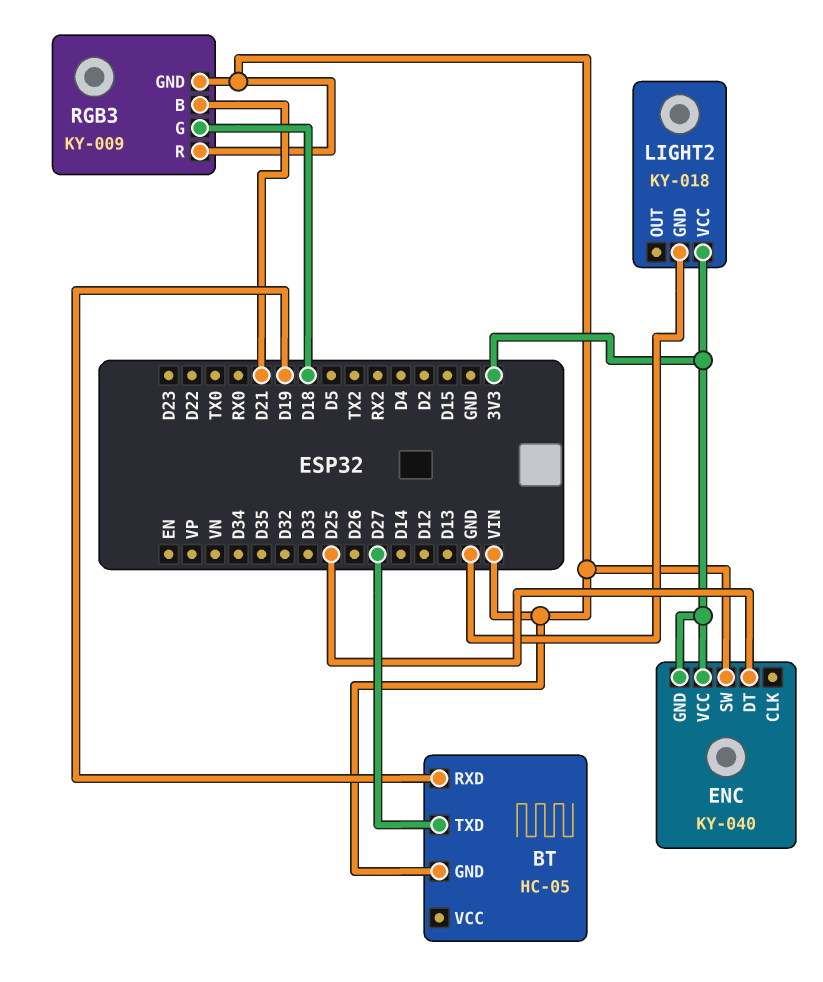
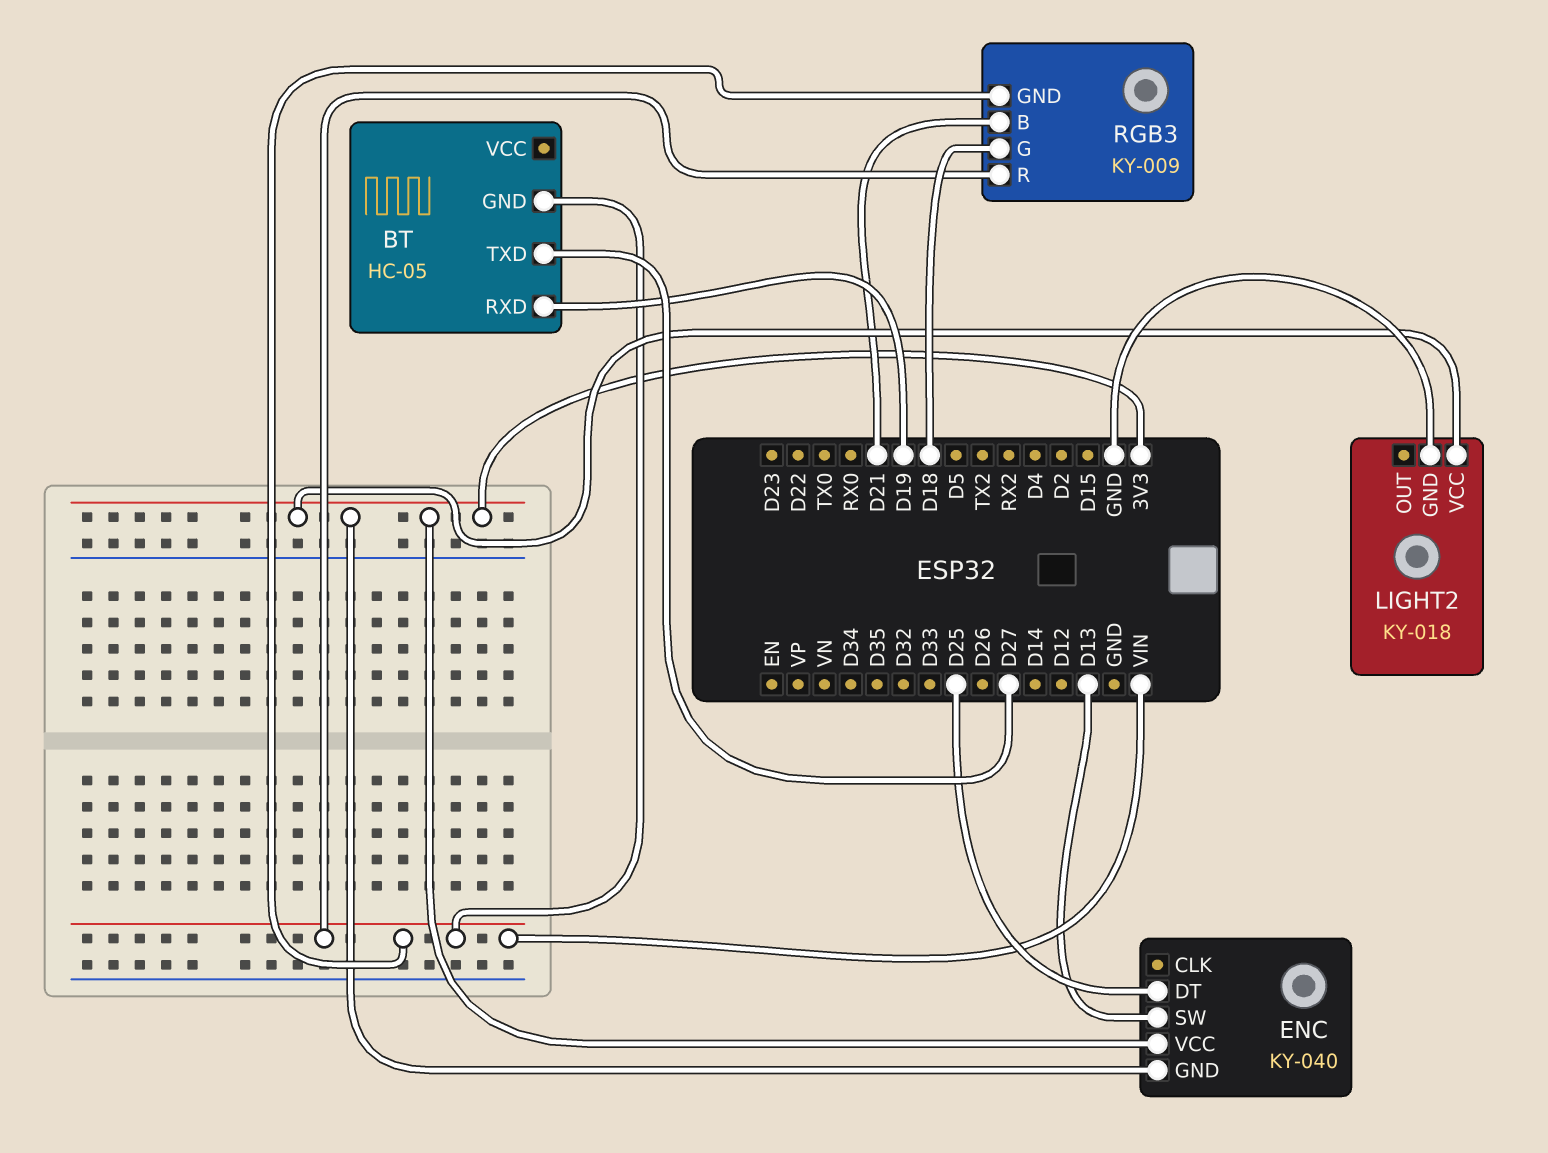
ENC pin SW: VIN -> D13

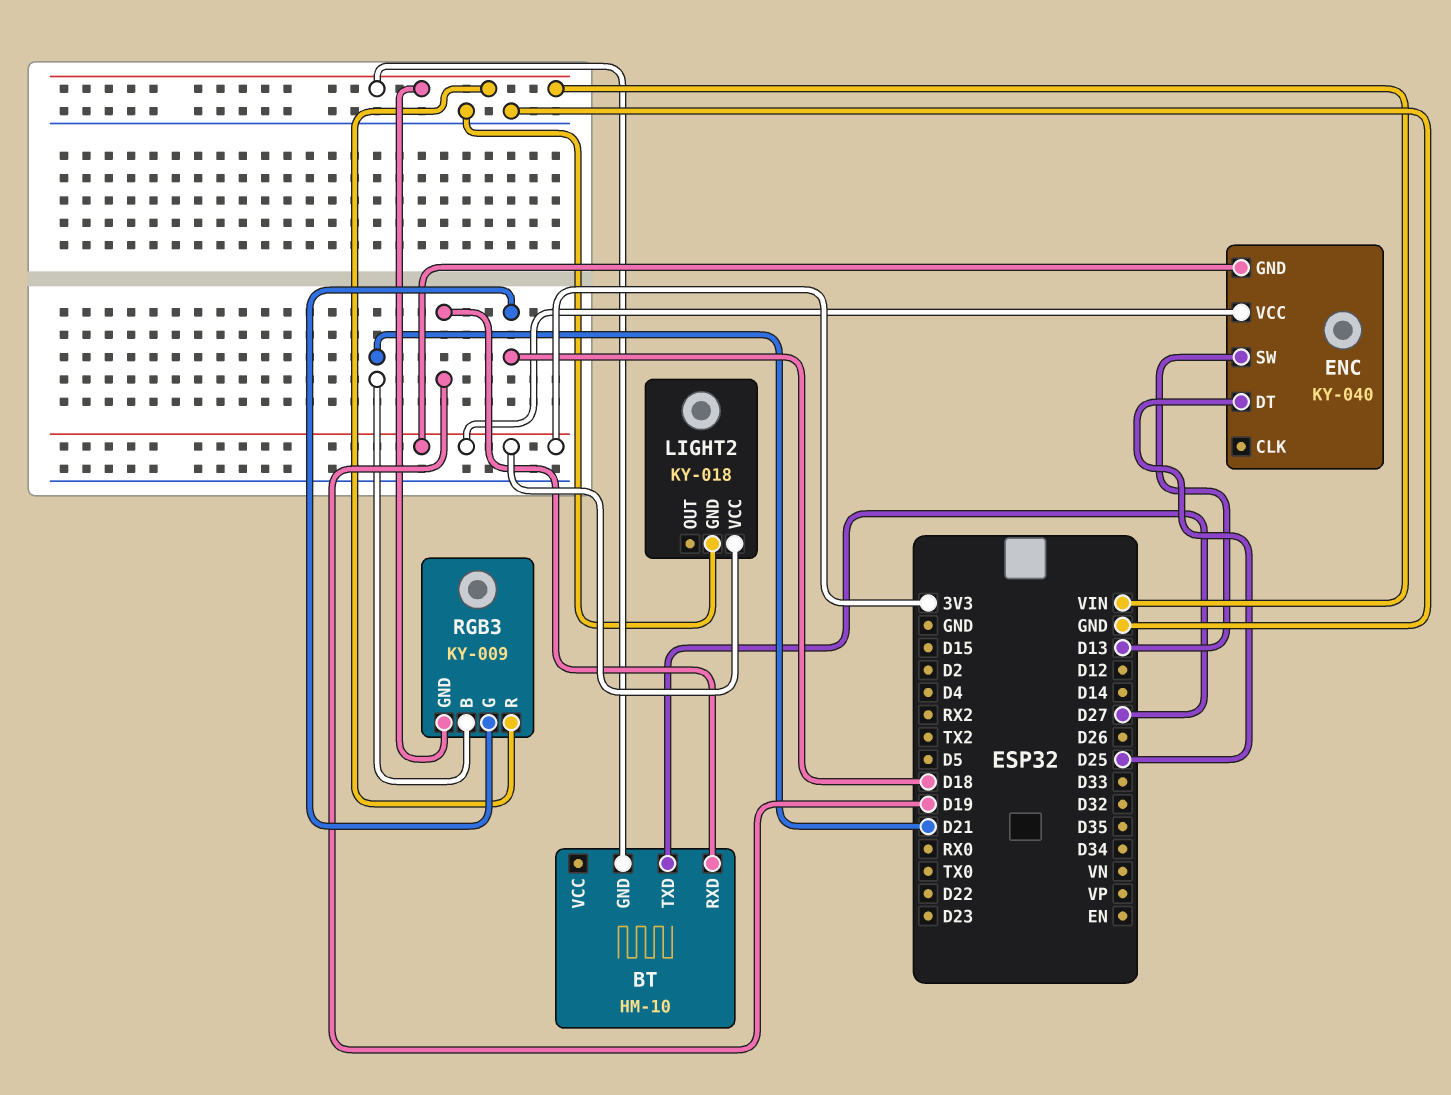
BT: HC-05 -> HM-10

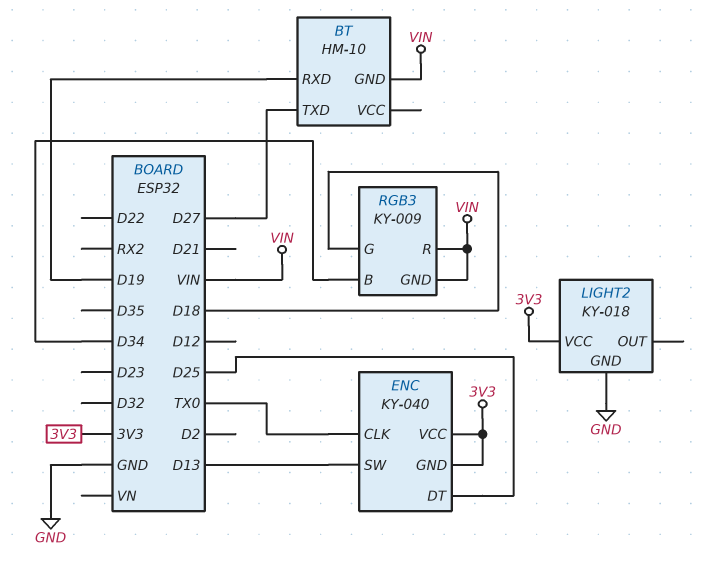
ENC pin CLK: none -> TX0
RGB3 pin B: D21 -> D34

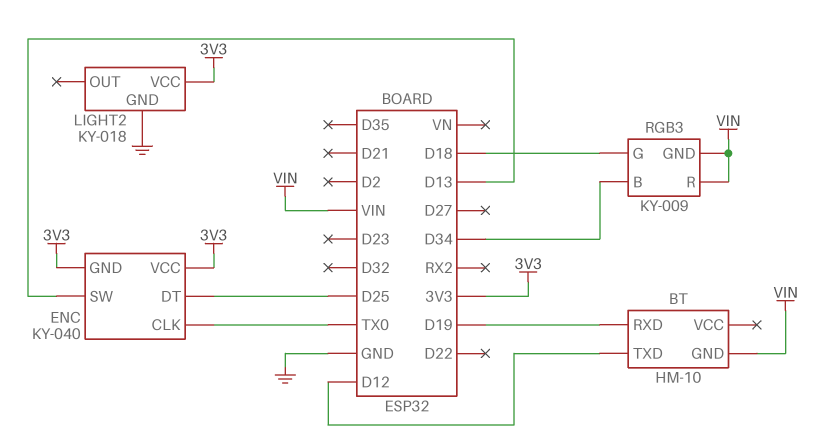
BT pin TXD: D27 -> D12

